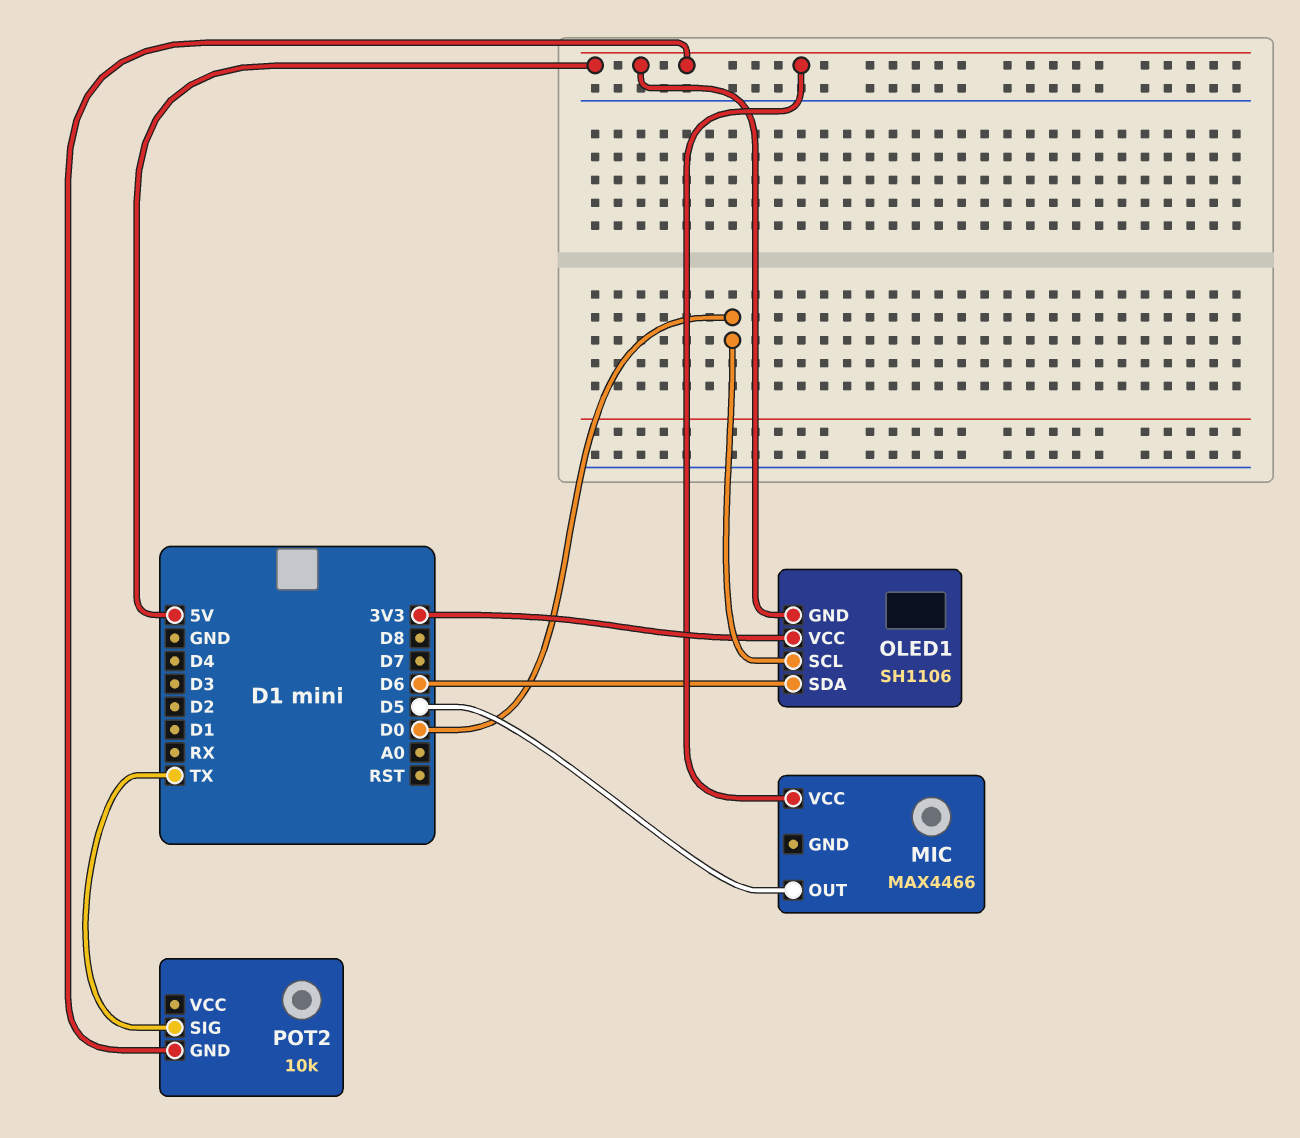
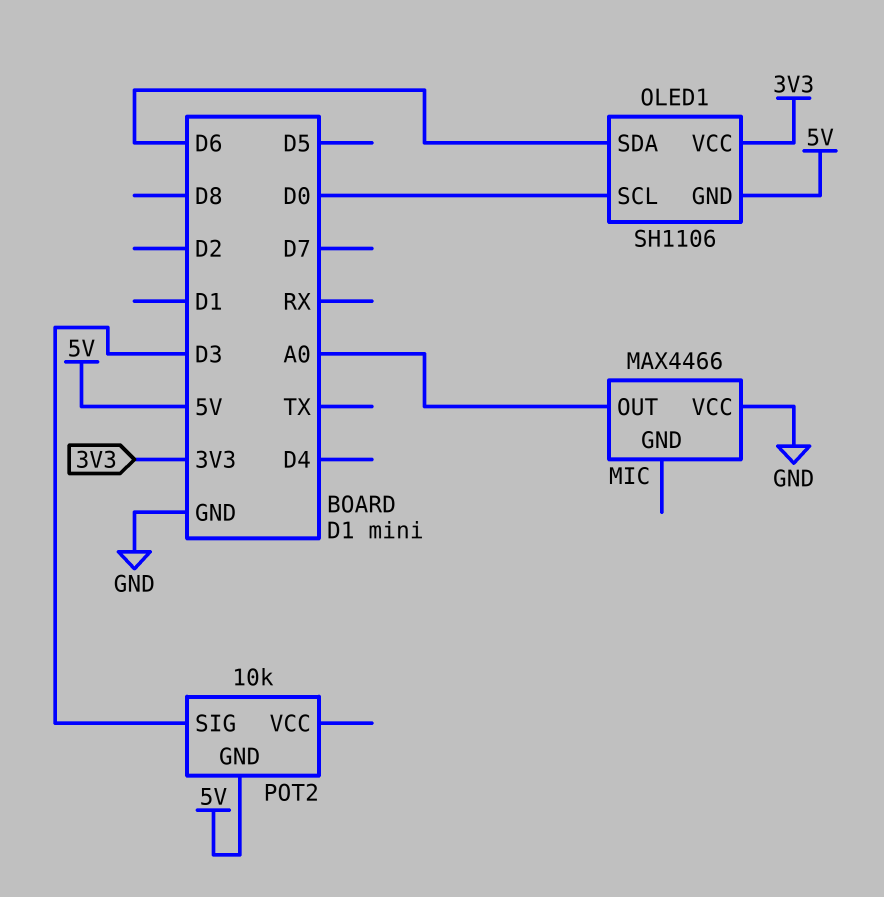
MIC pin OUT: D5 -> A0
MIC pin VCC: 5V -> GND
POT2 pin SIG: TX -> D3

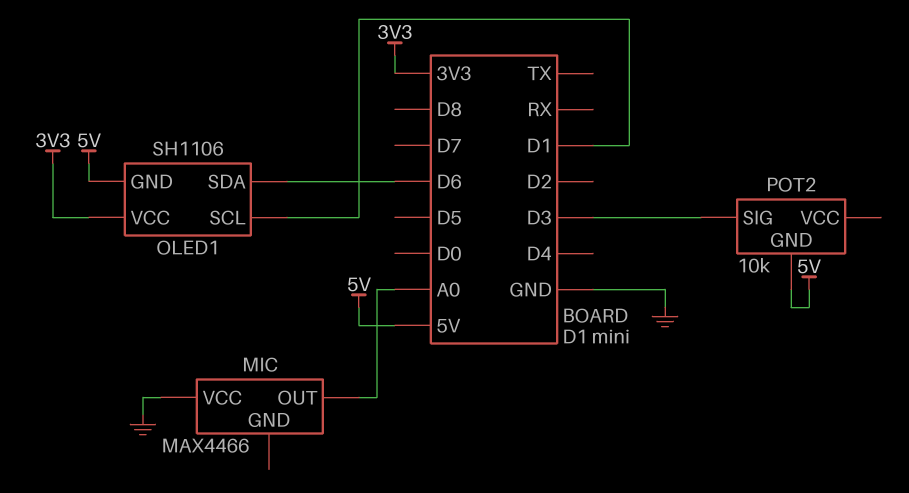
OLED1 pin SCL: D0 -> D1

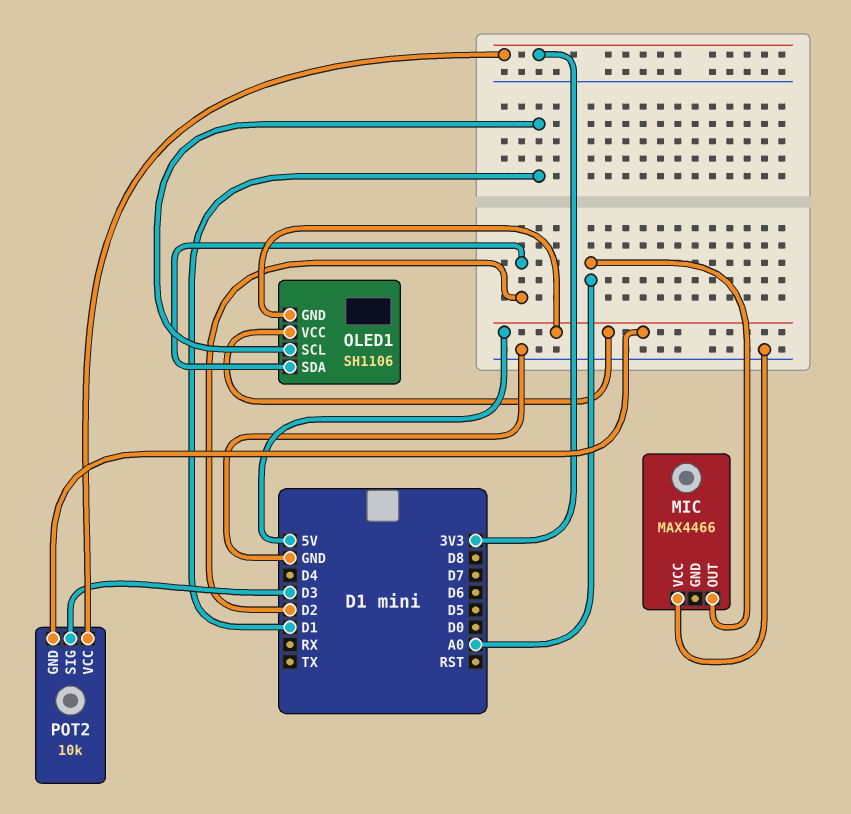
OLED1 pin SDA: D6 -> D2
OLED1 pin VCC: 3V3 -> 5V
POT2 pin VCC: none -> 3V3

